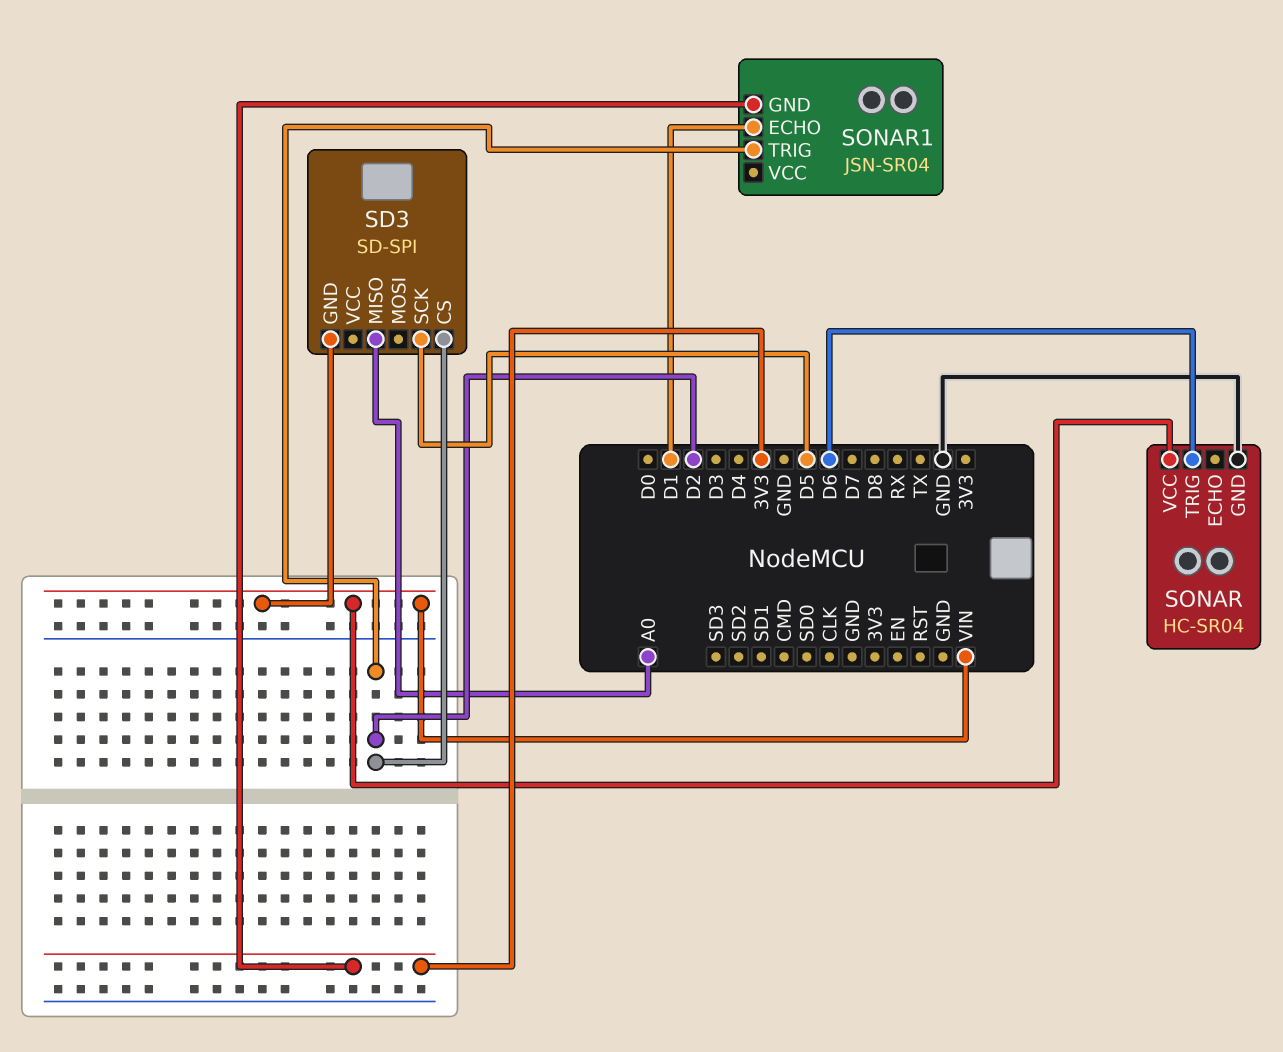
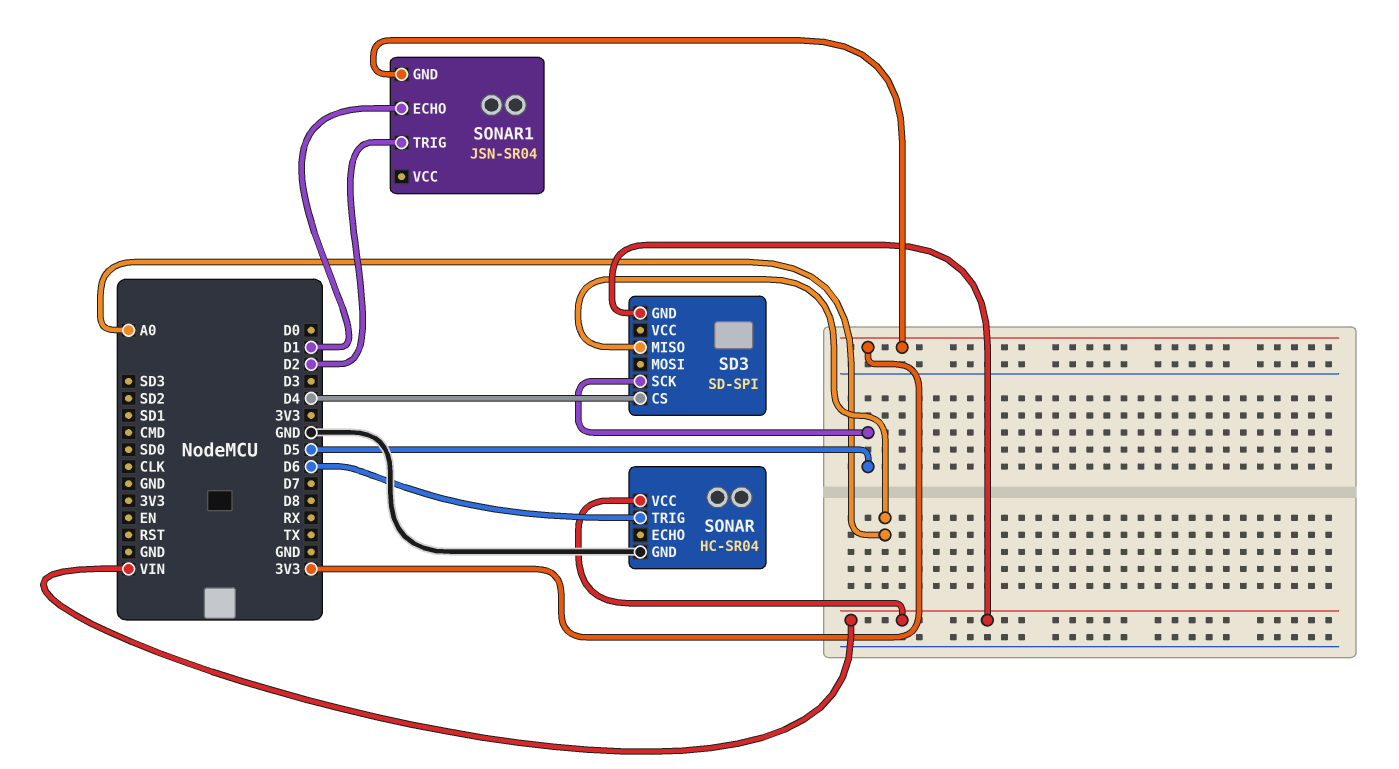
SD3 pin CS: D2 -> D4

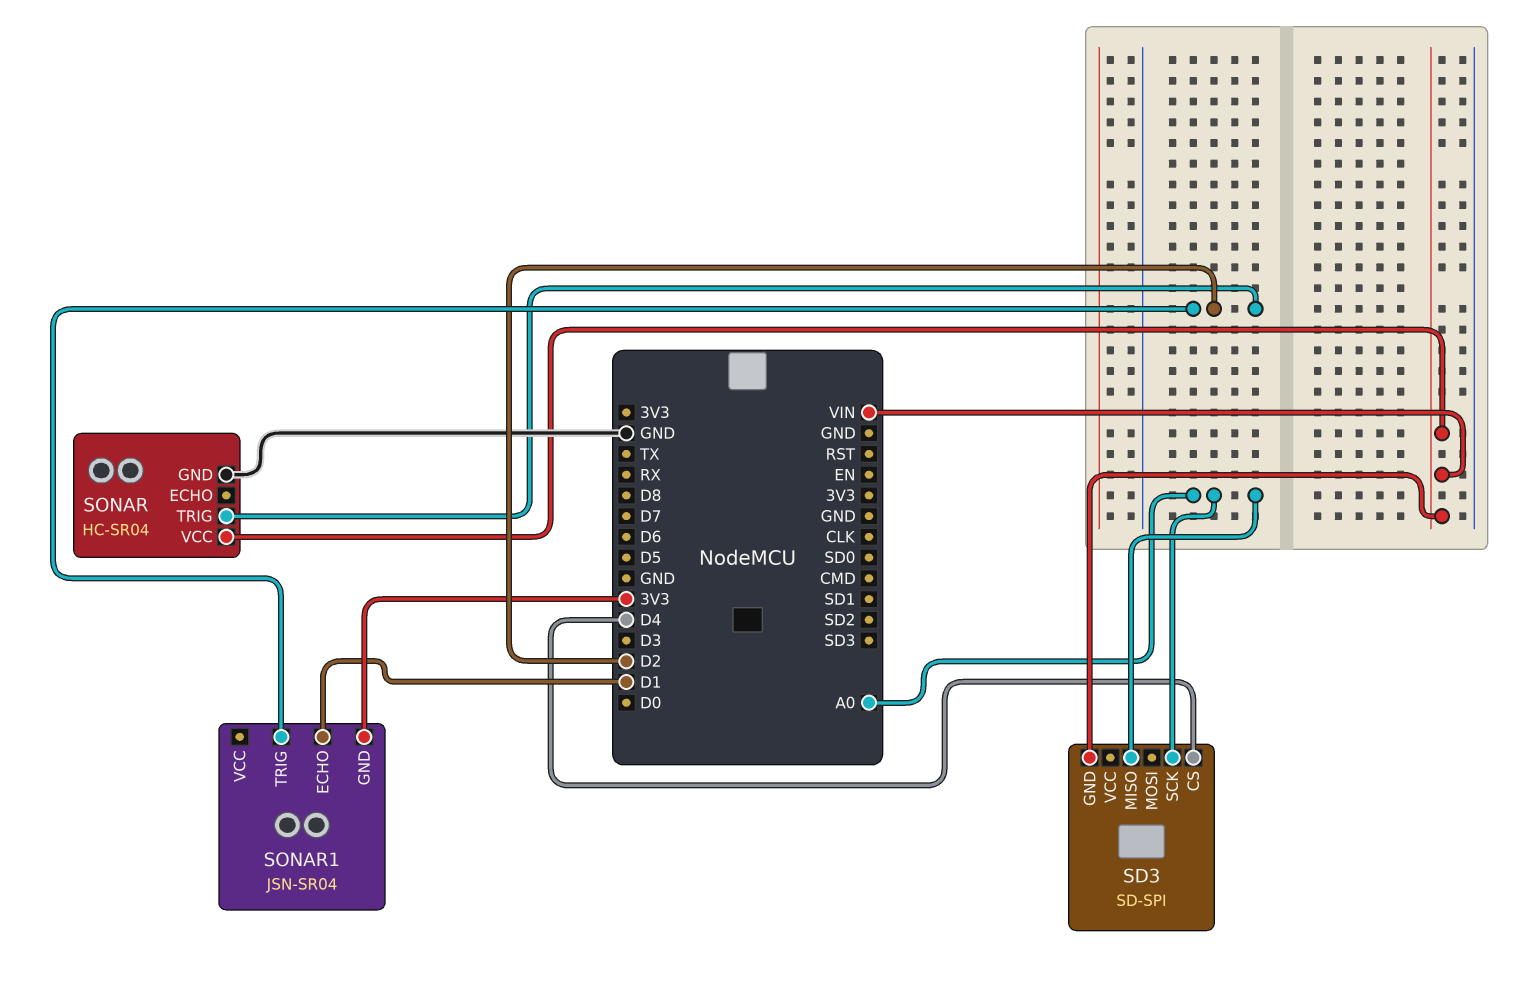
SD3 pin SCK: D5 -> A0
SONAR pin TRIG: D6 -> D2

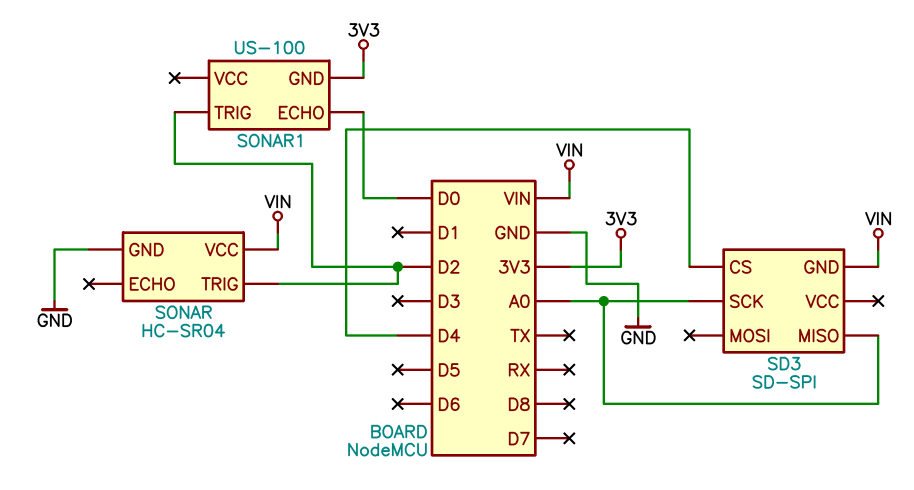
SONAR1: JSN-SR04 -> US-100
SONAR1 pin ECHO: D1 -> D0

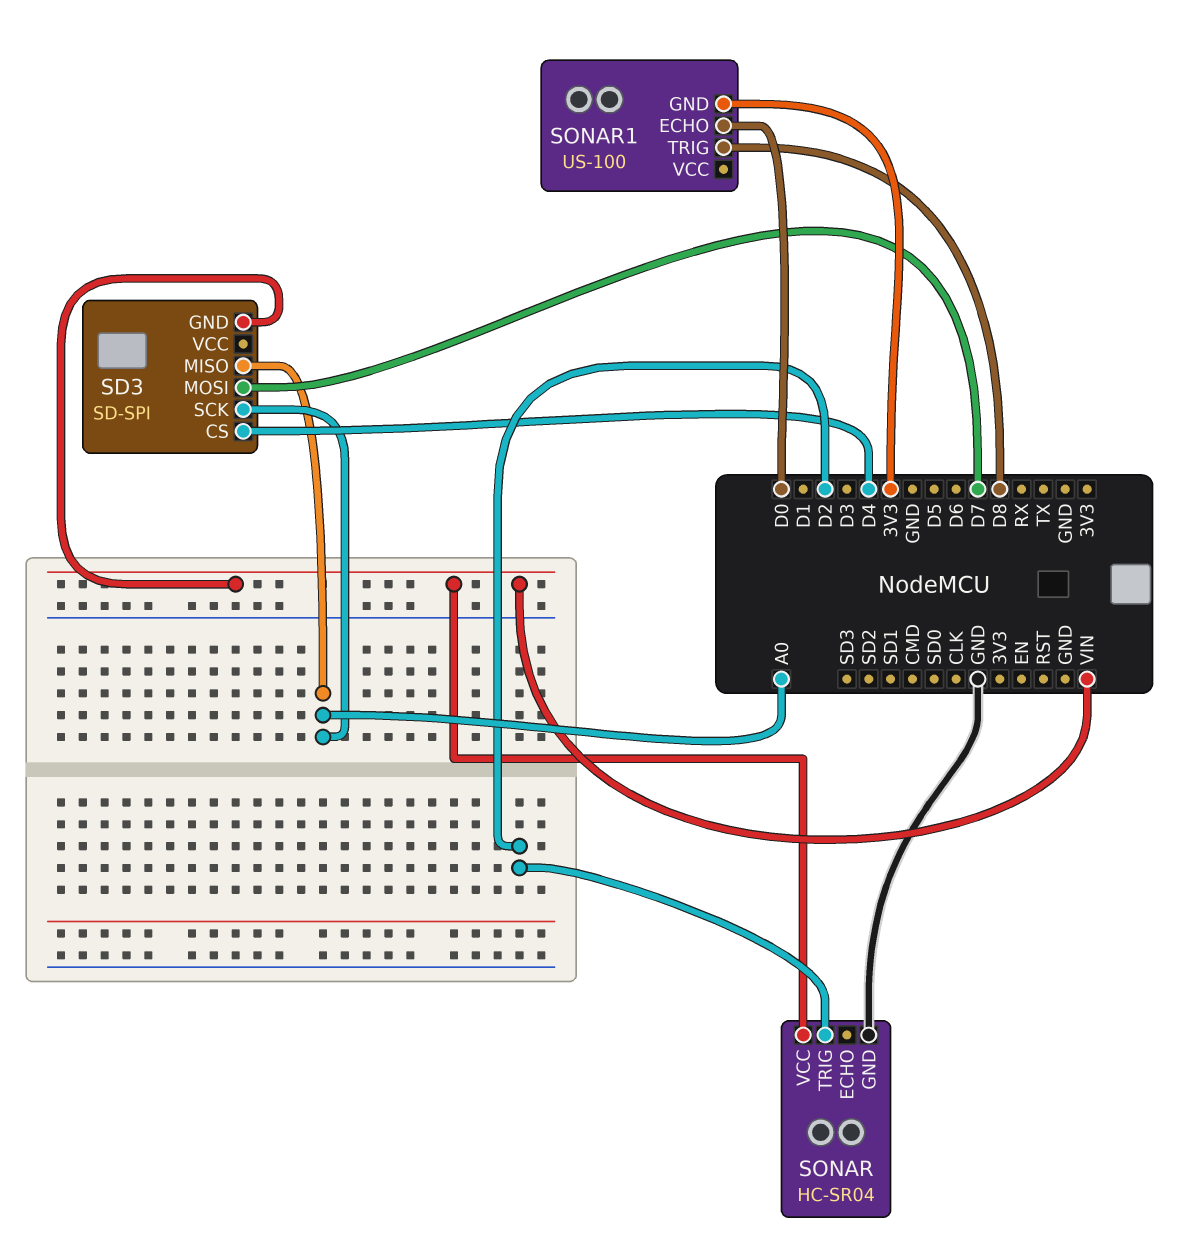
SD3 pin MOSI: none -> D7
SONAR1 pin TRIG: D2 -> D8

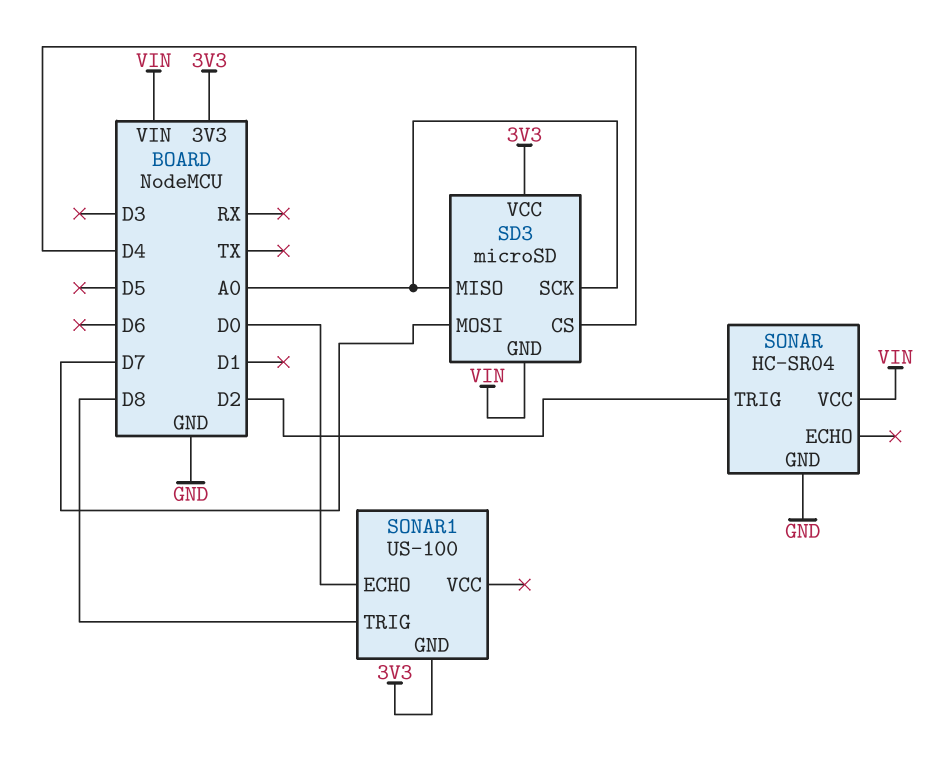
SD3: SD-SPI -> microSD
SD3 pin VCC: none -> 3V3

